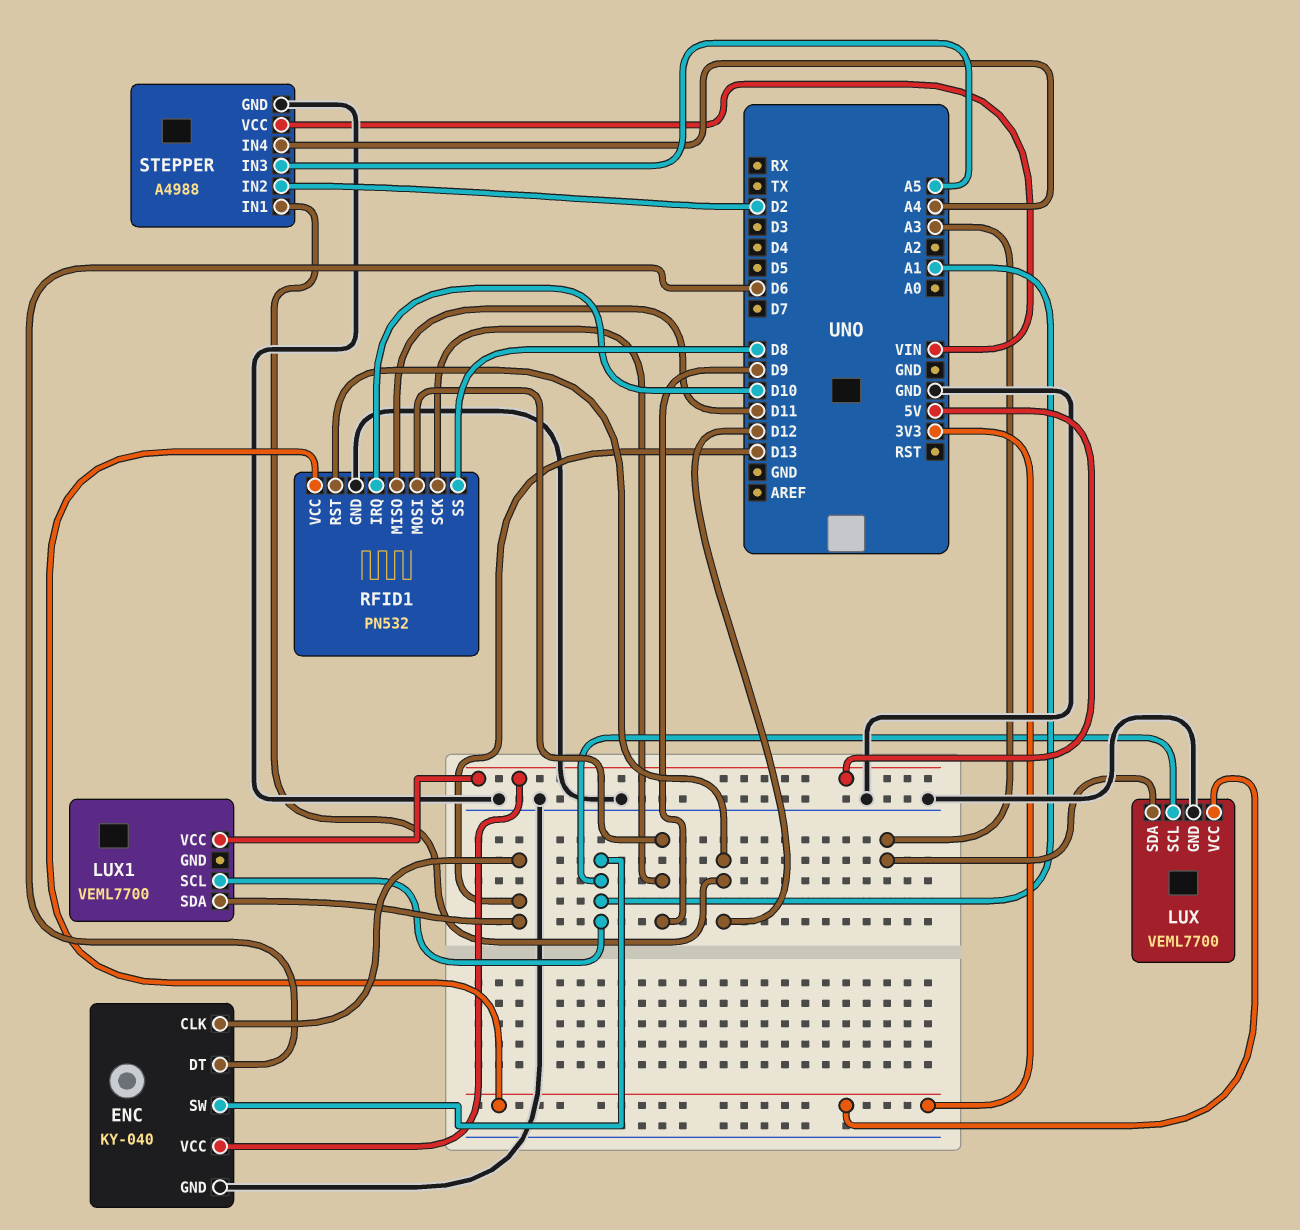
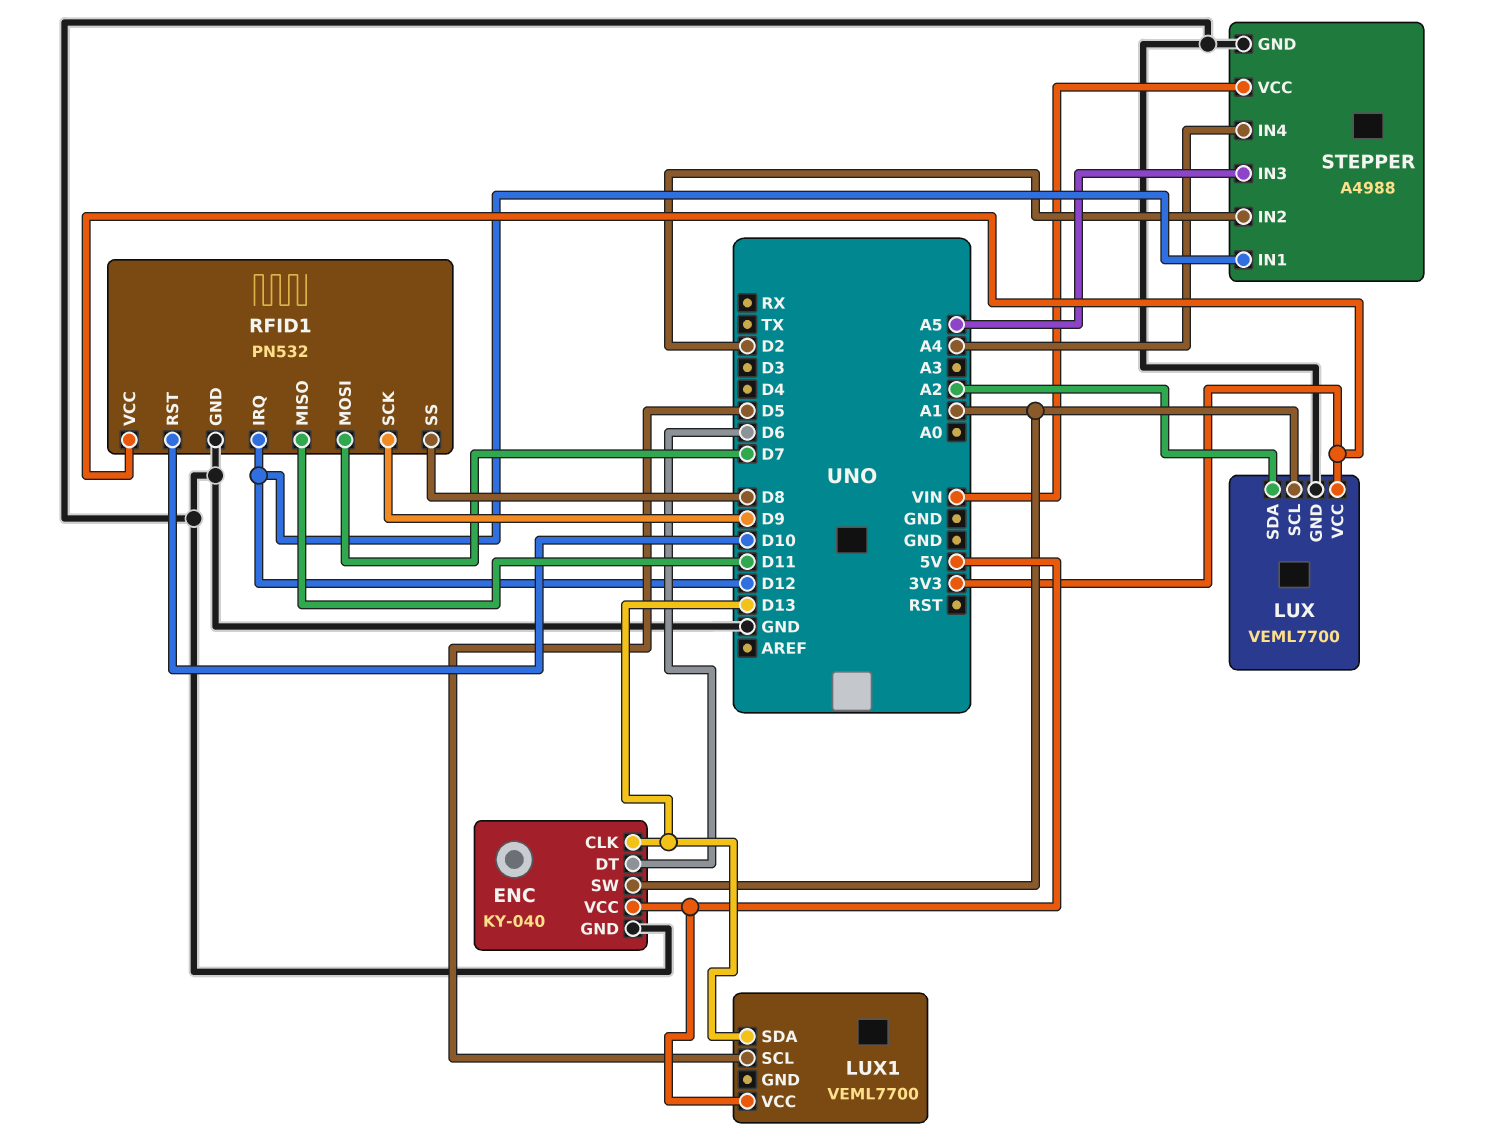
LUX pin SDA: A3 -> A2
LUX1 pin SCL: A1 -> D5
RFID1 pin IRQ: D10 -> D12
RFID1 pin MOSI: D9 -> D7
RFID1 pin RST: D12 -> D10

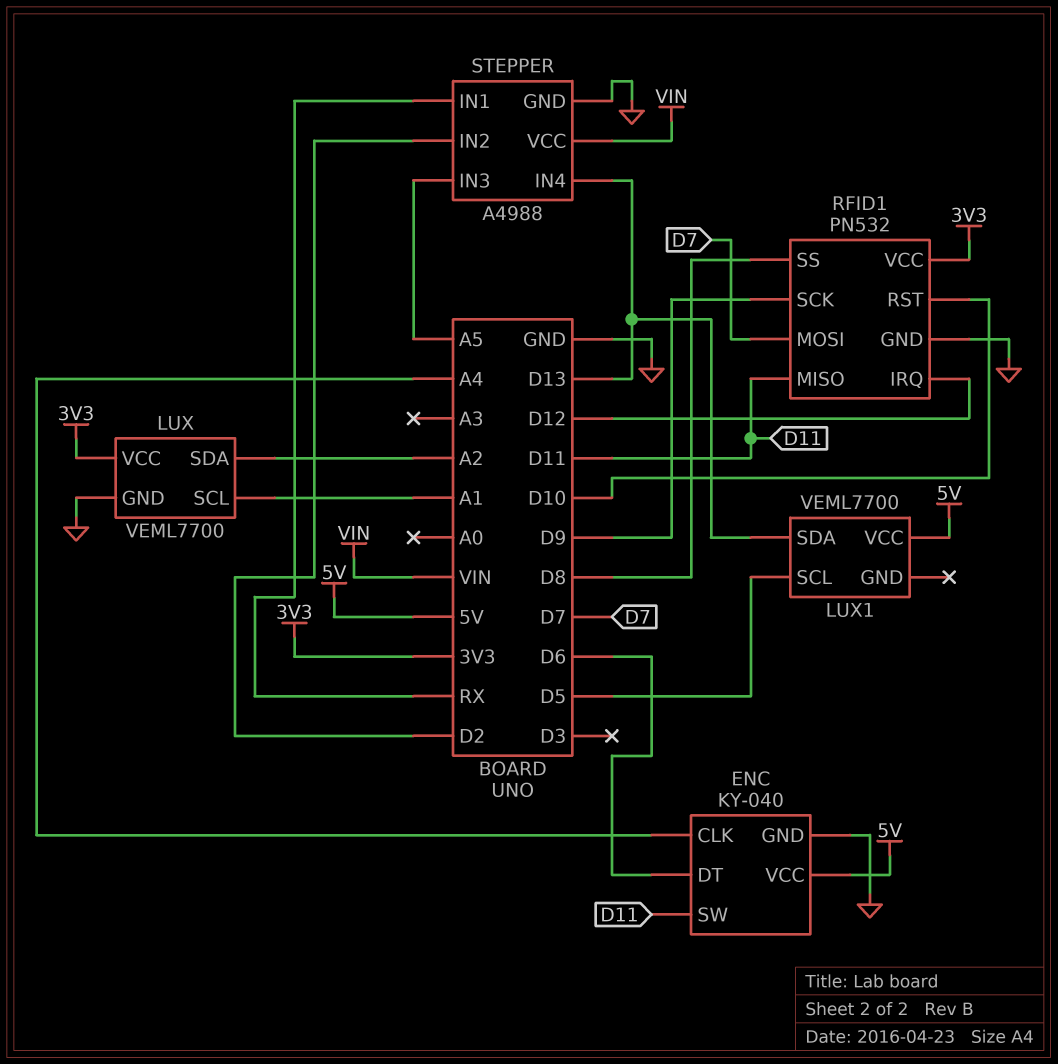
ENC pin CLK: D13 -> A4
ENC pin SW: A1 -> D11
STEPPER pin IN1: D12 -> RX
STEPPER pin IN4: A4 -> D13

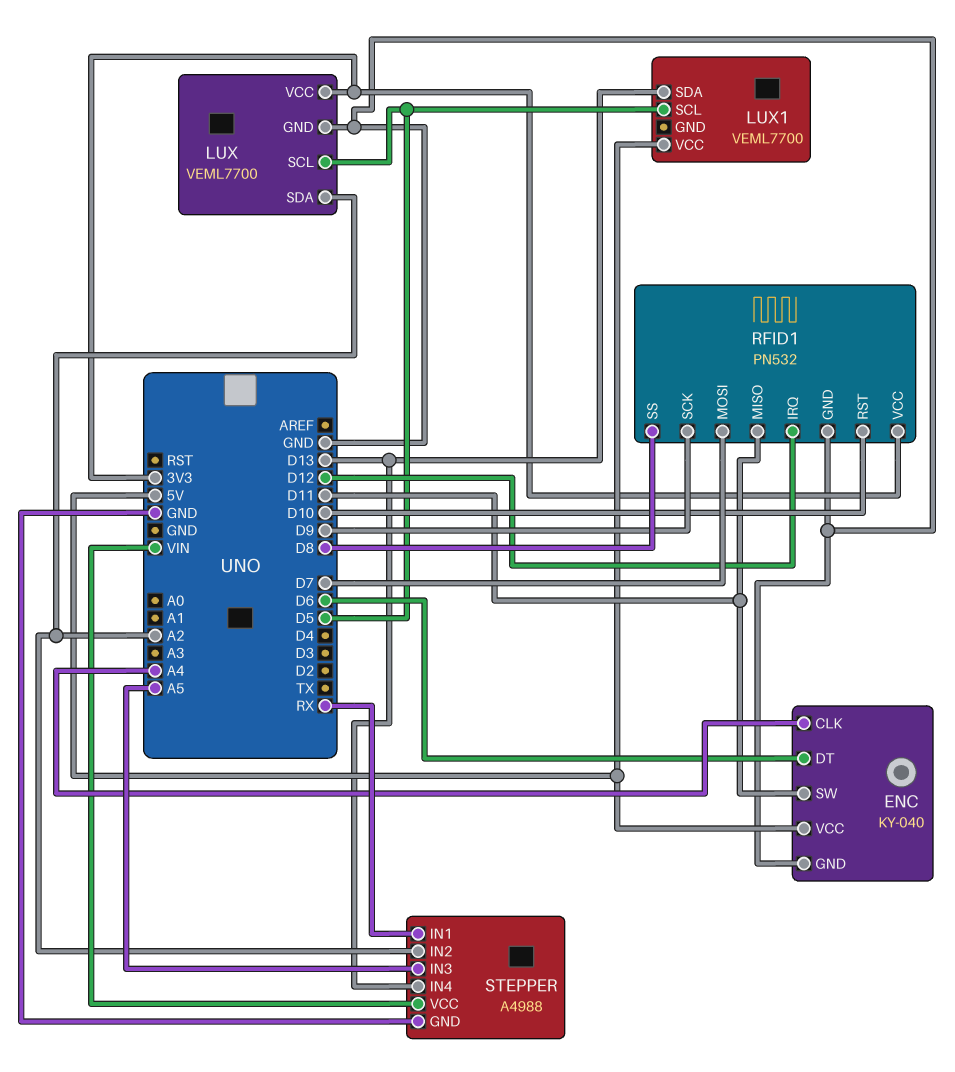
LUX pin SCL: A1 -> D5
STEPPER pin IN2: D2 -> A2

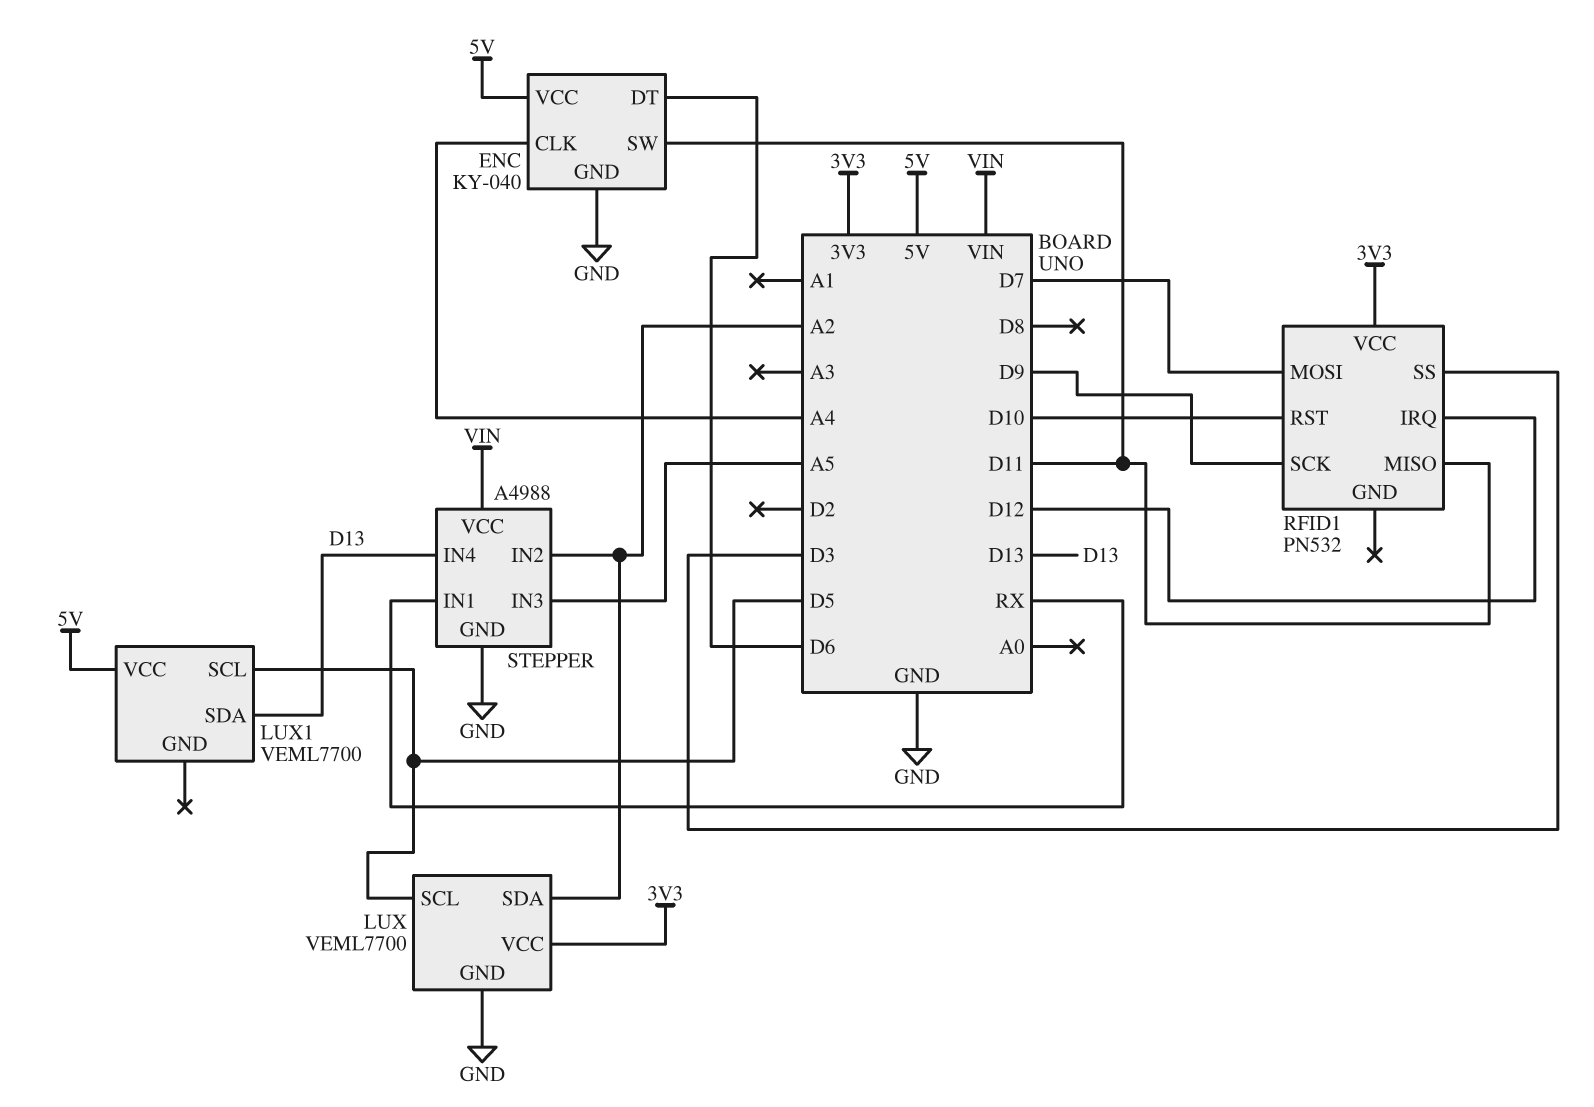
RFID1 pin GND: GND -> none
RFID1 pin SS: D8 -> D3

